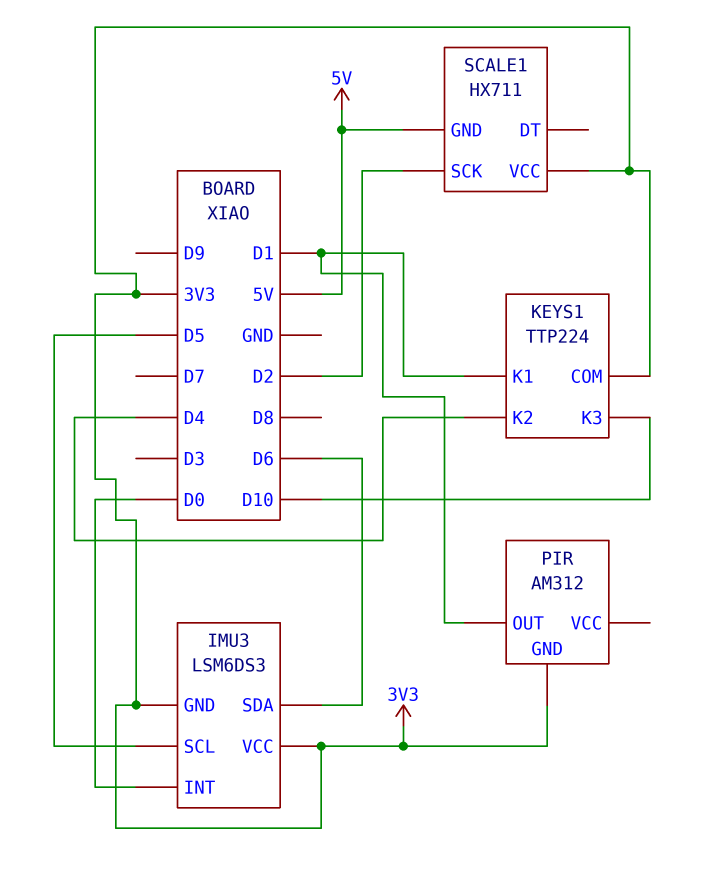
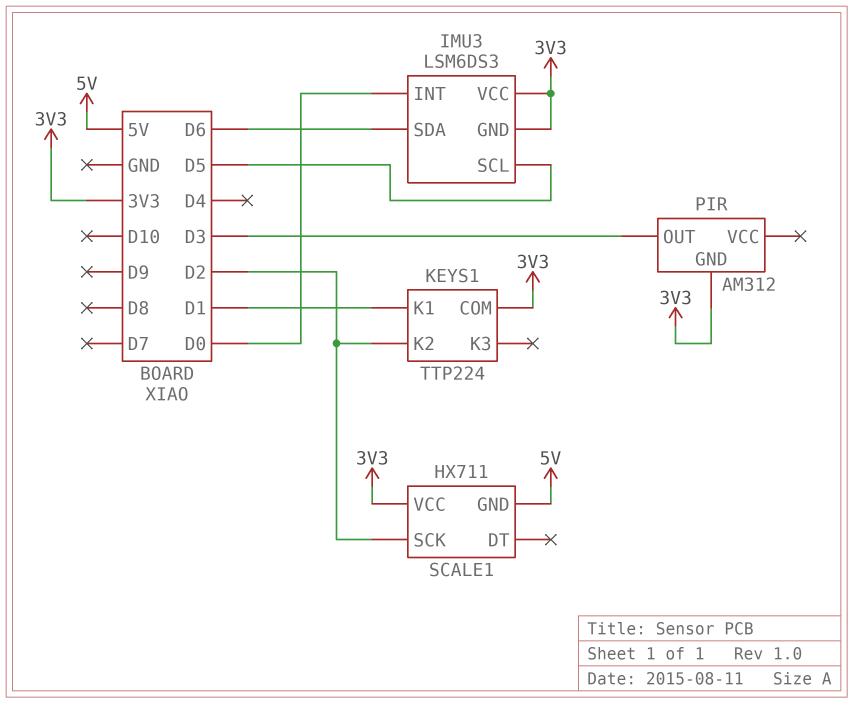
KEYS1 pin K2: D4 -> D2
KEYS1 pin K3: D10 -> none
PIR pin OUT: D1 -> D3

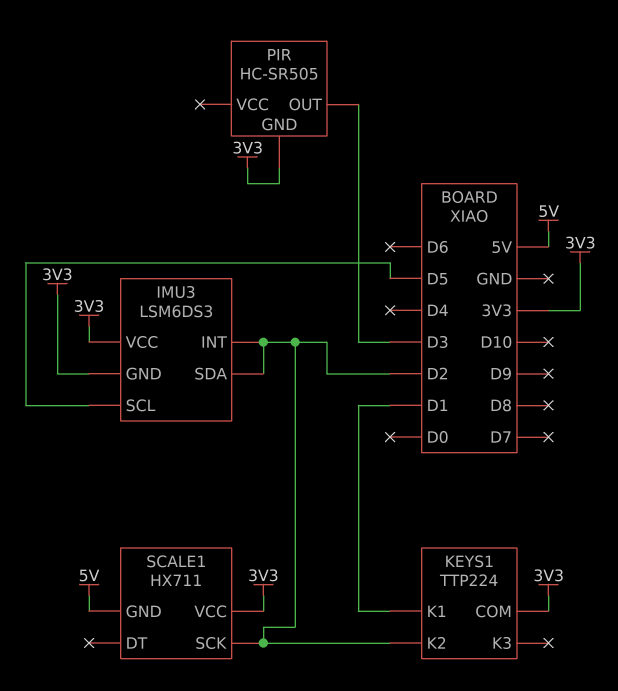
IMU3 pin INT: D0 -> D2
IMU3 pin SDA: D6 -> D2
PIR: AM312 -> HC-SR505

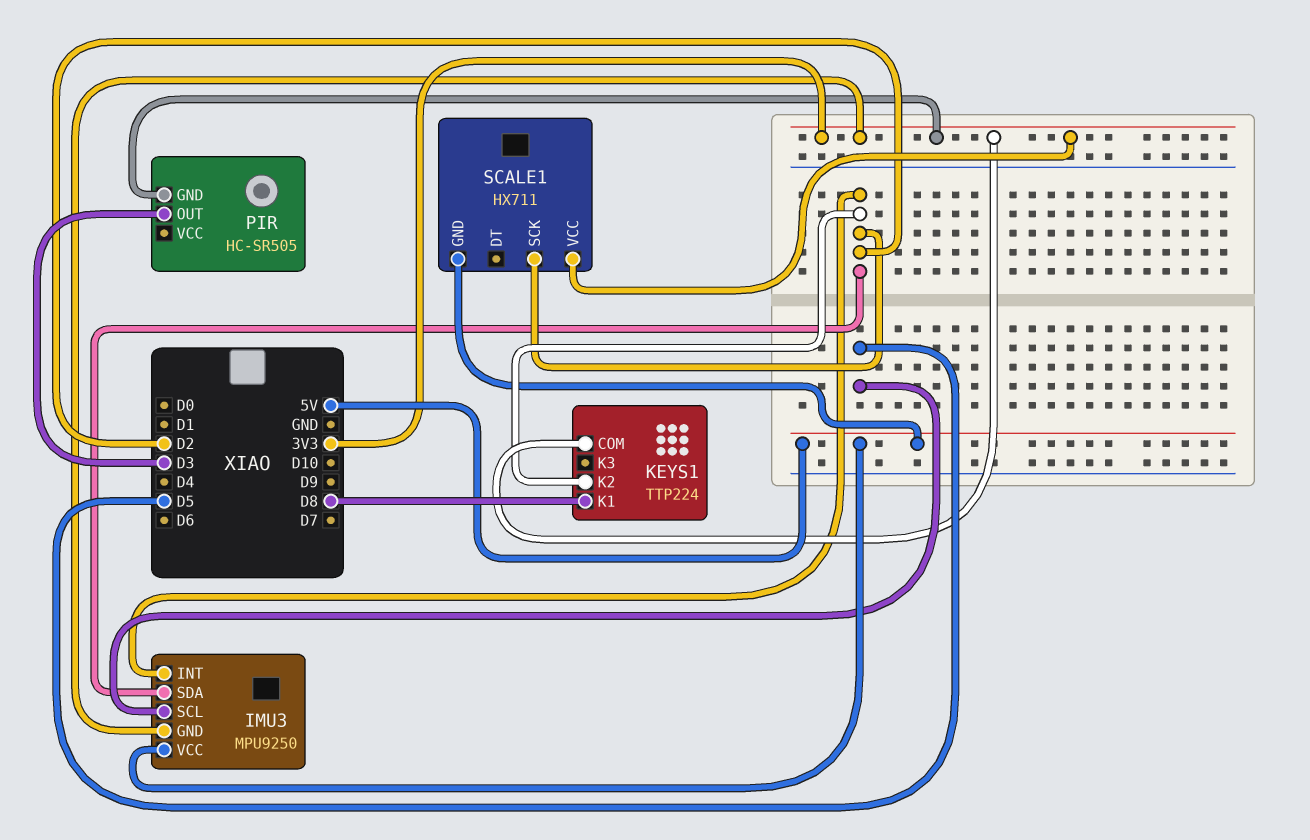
IMU3: LSM6DS3 -> MPU9250
IMU3 pin VCC: 3V3 -> 5V
KEYS1 pin K1: D1 -> D8

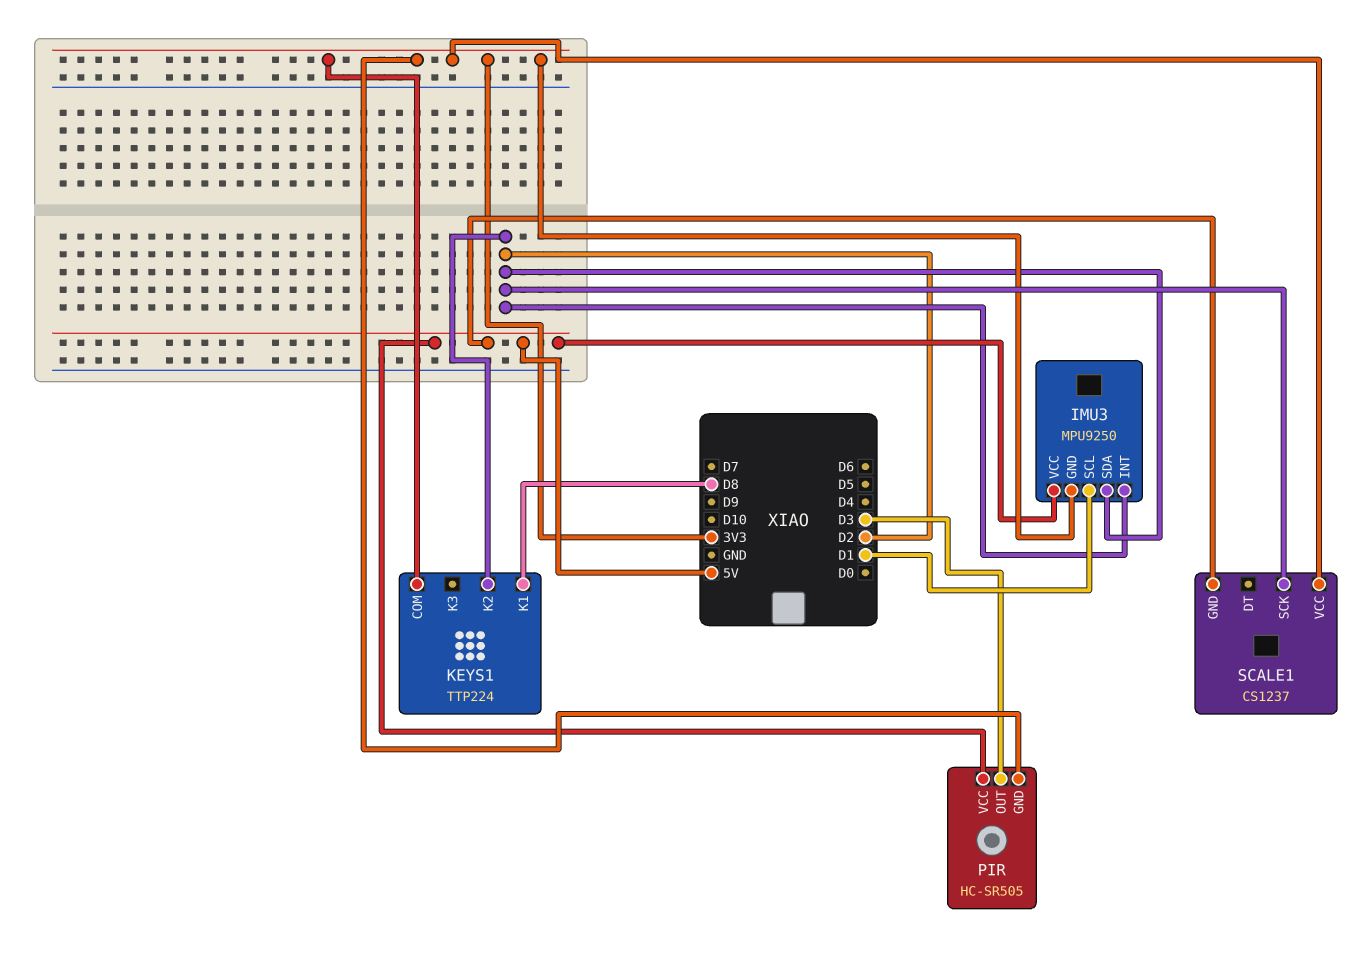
IMU3 pin SCL: D5 -> D1
PIR pin VCC: none -> 5V
SCALE1: HX711 -> CS1237

